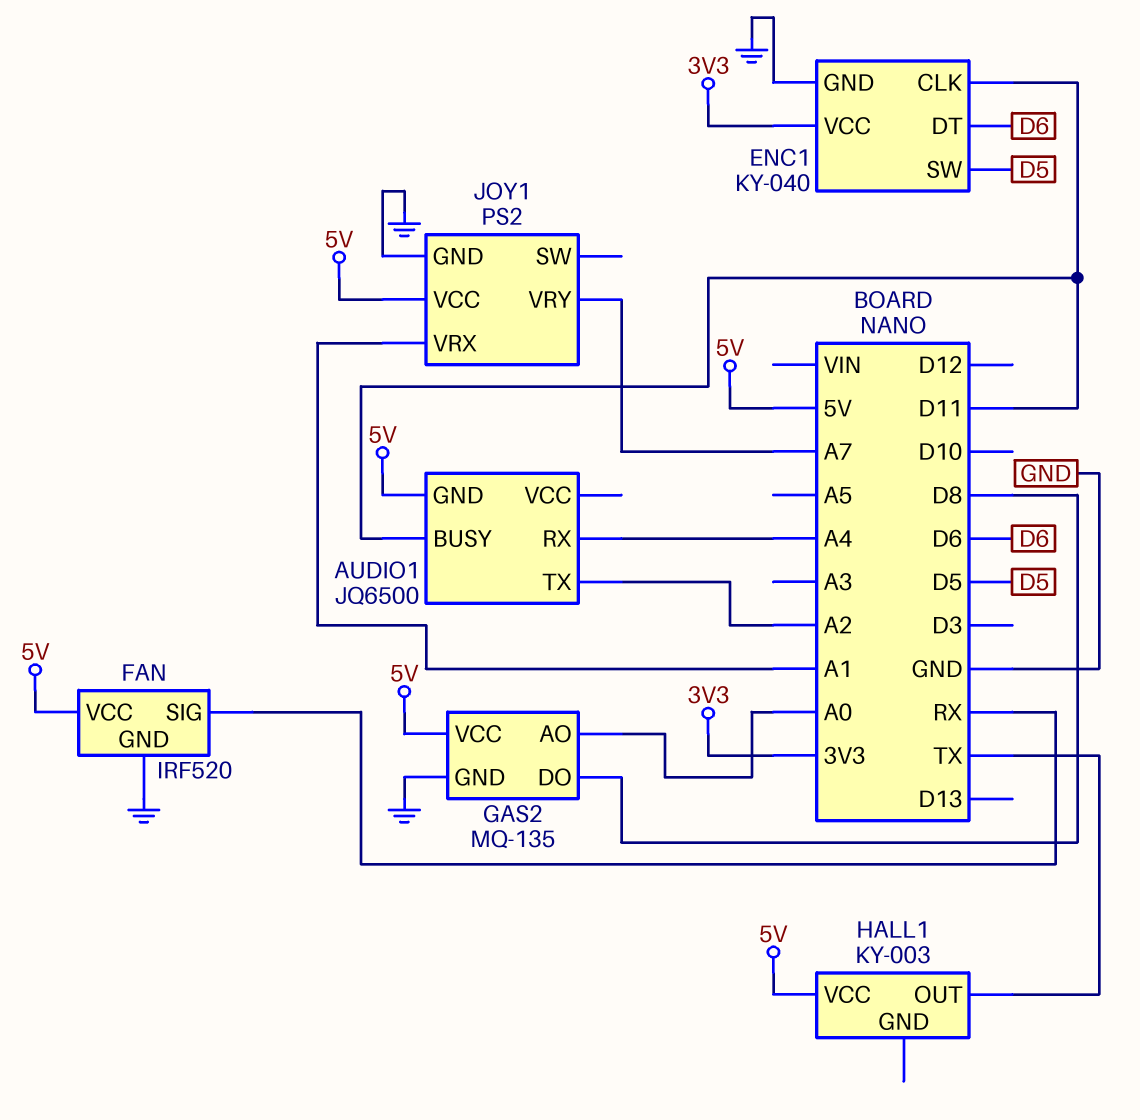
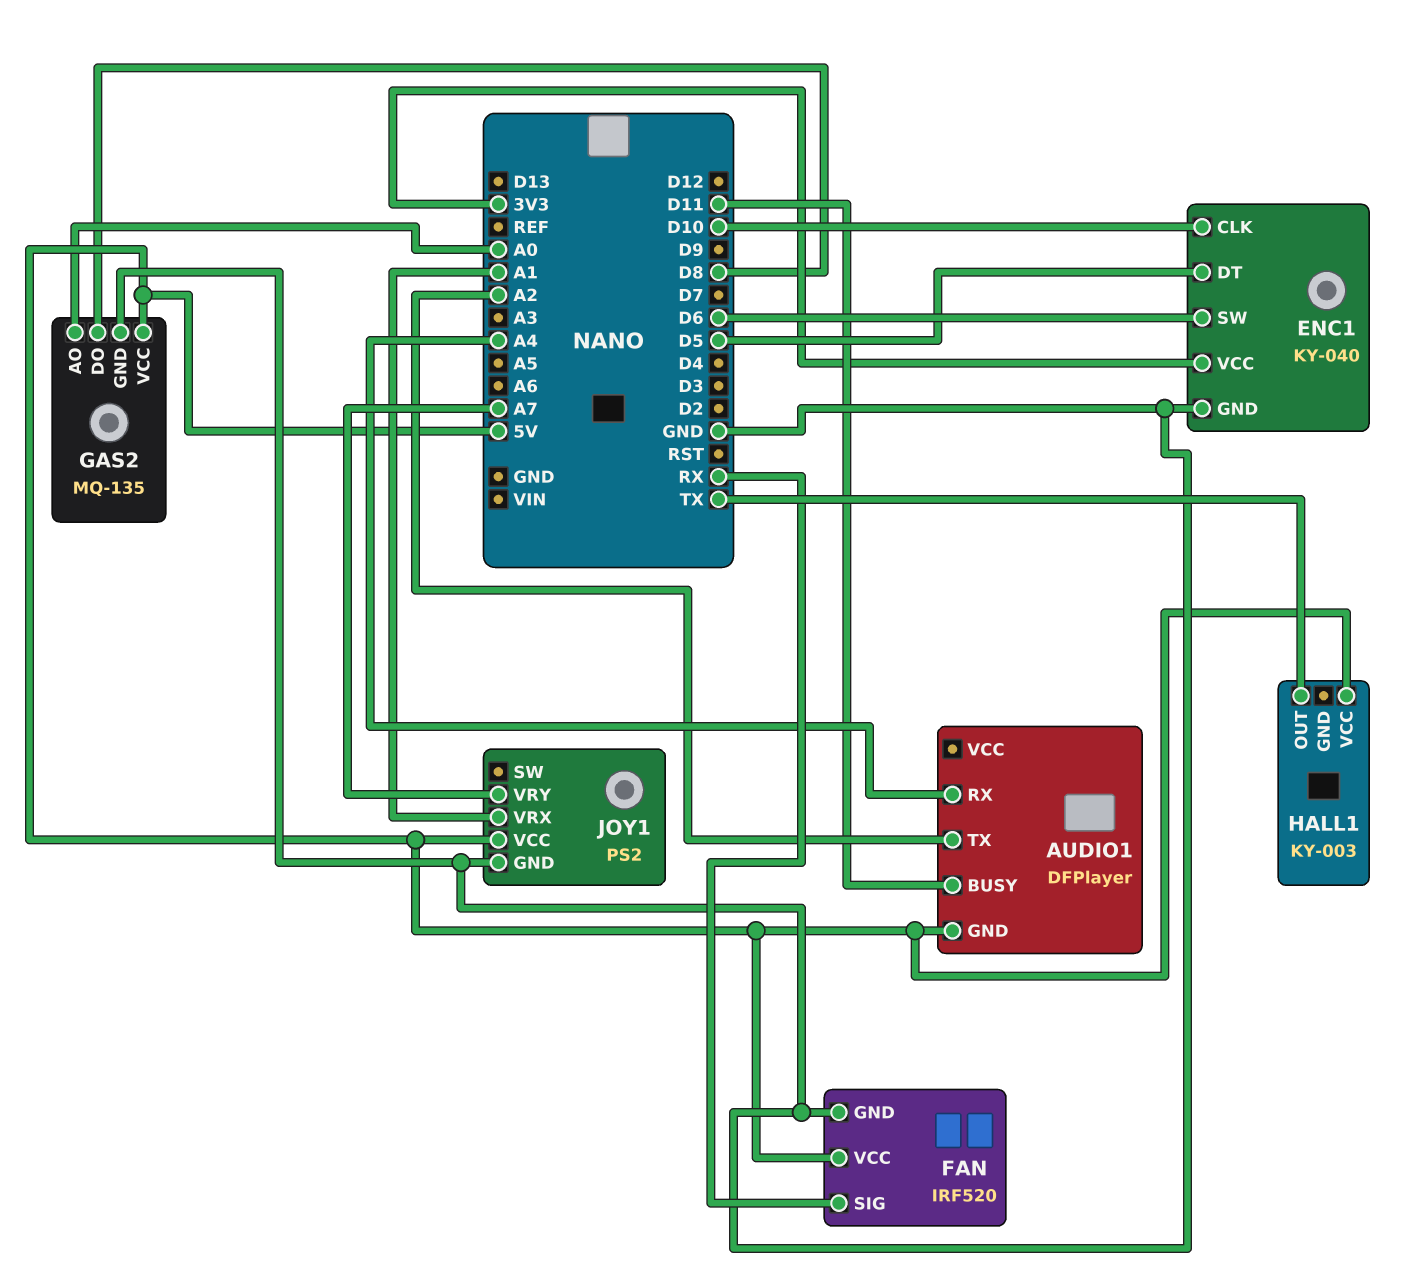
AUDIO1: JQ6500 -> DFPlayer
ENC1 pin CLK: D11 -> D10
ENC1 pin DT: D6 -> D5
ENC1 pin SW: D5 -> D6

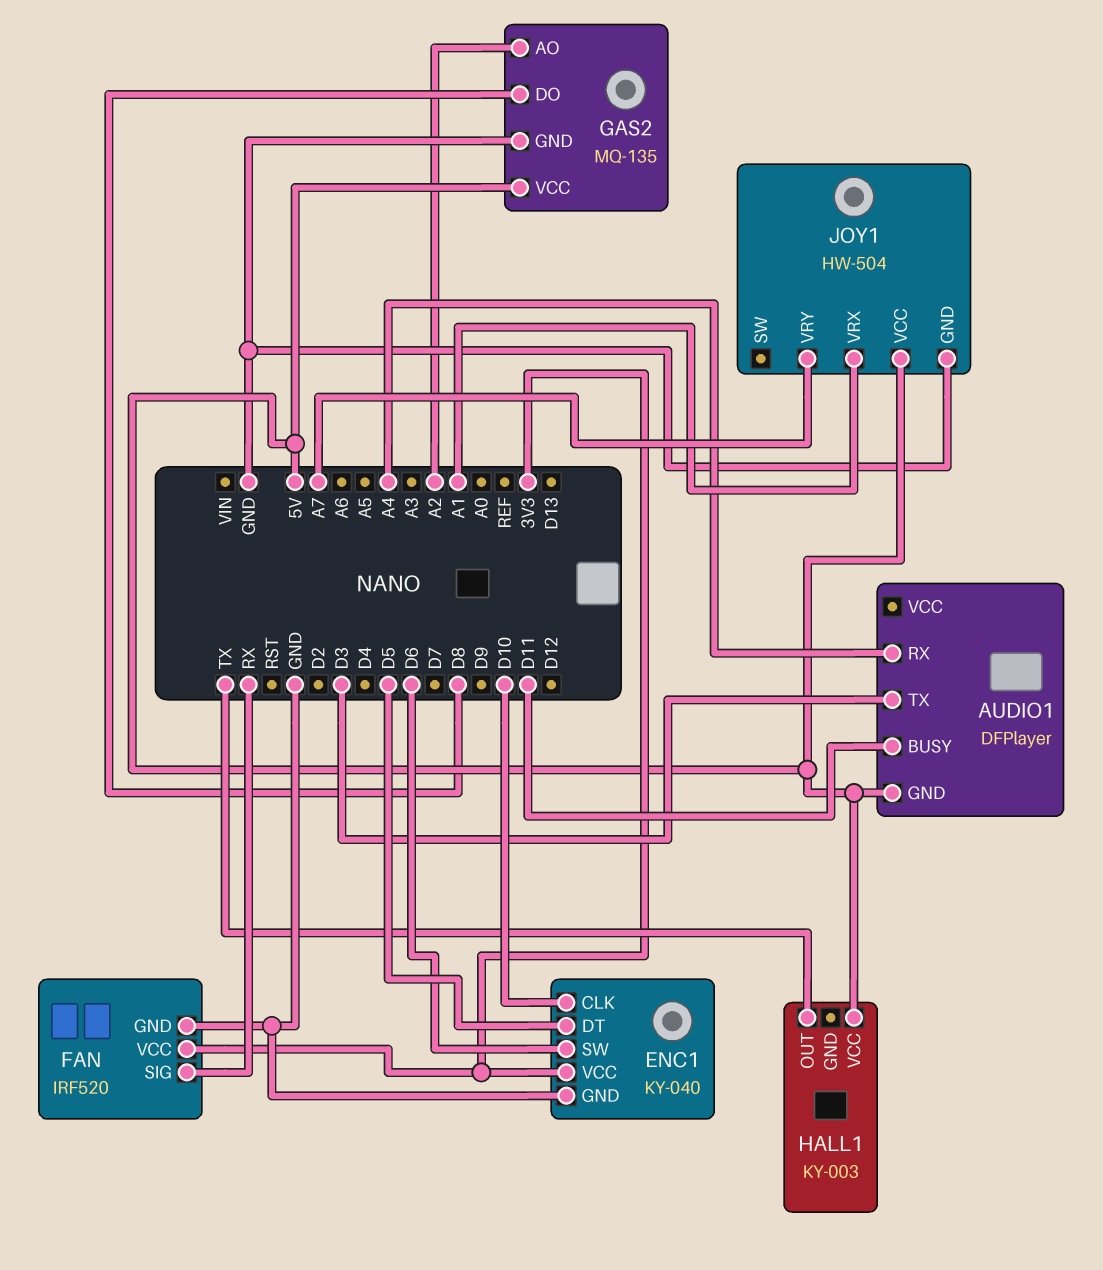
AUDIO1 pin TX: A2 -> D3
FAN pin VCC: 5V -> 3V3
GAS2 pin AO: A0 -> A2
JOY1: PS2 -> HW-504

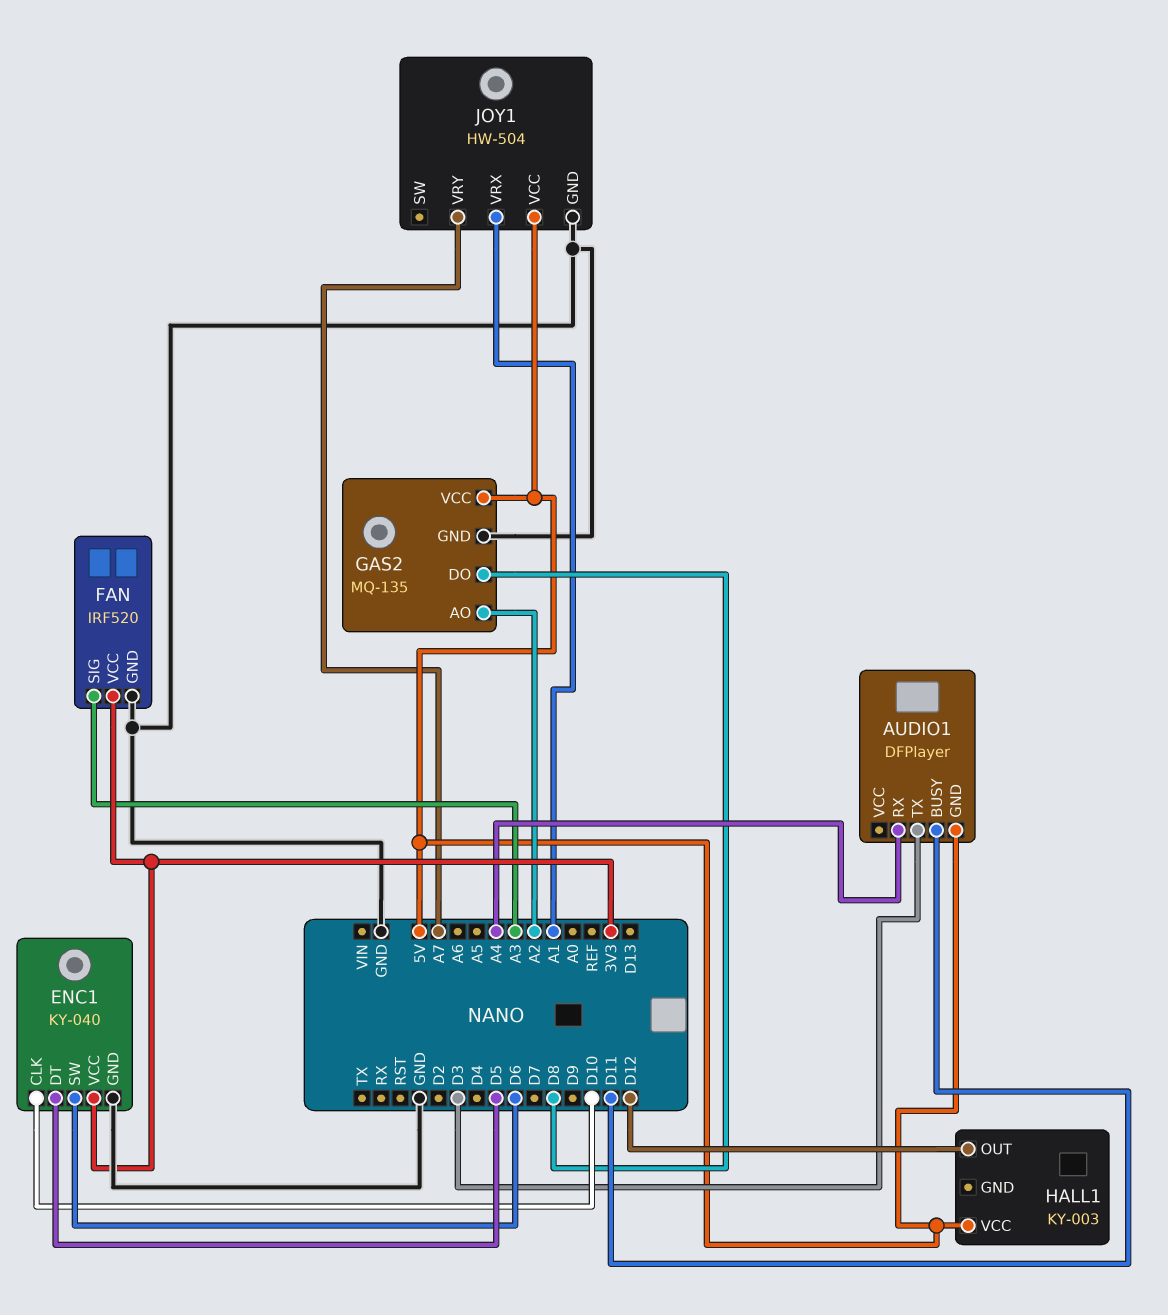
FAN pin SIG: RX -> A3
HALL1 pin OUT: TX -> D12

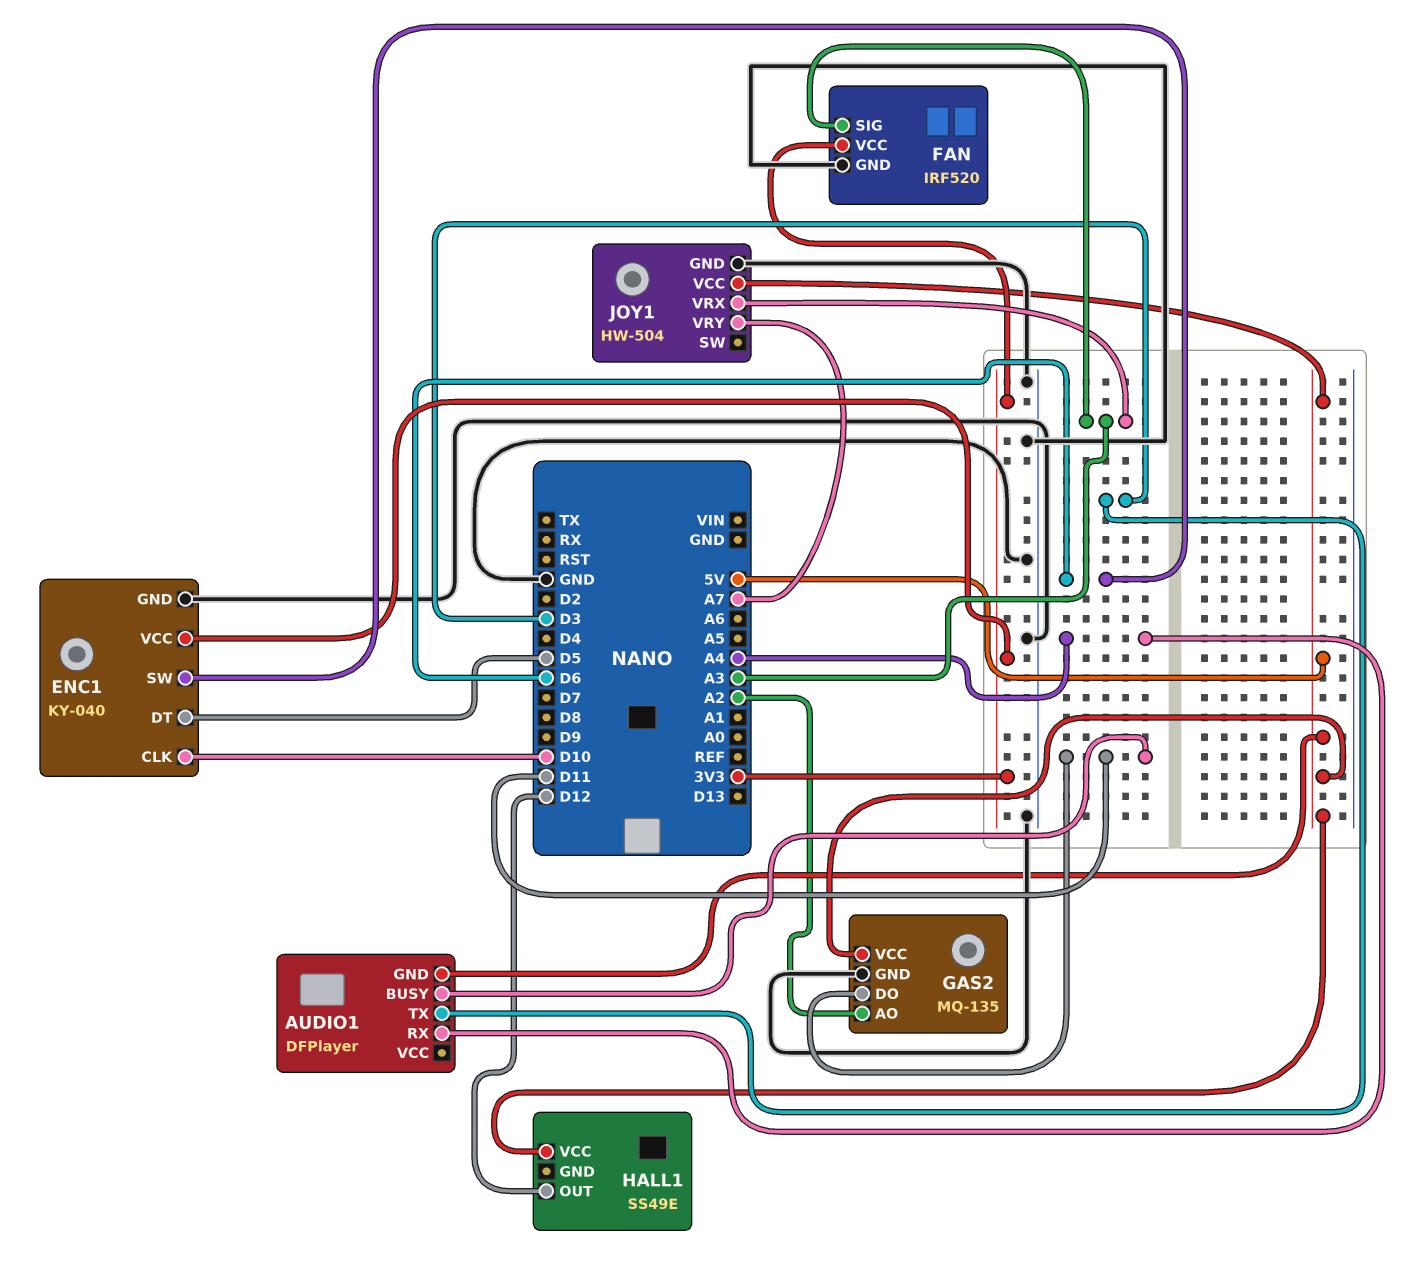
GAS2 pin DO: D8 -> D11
HALL1: KY-003 -> SS49E
JOY1 pin VRX: A1 -> A3

